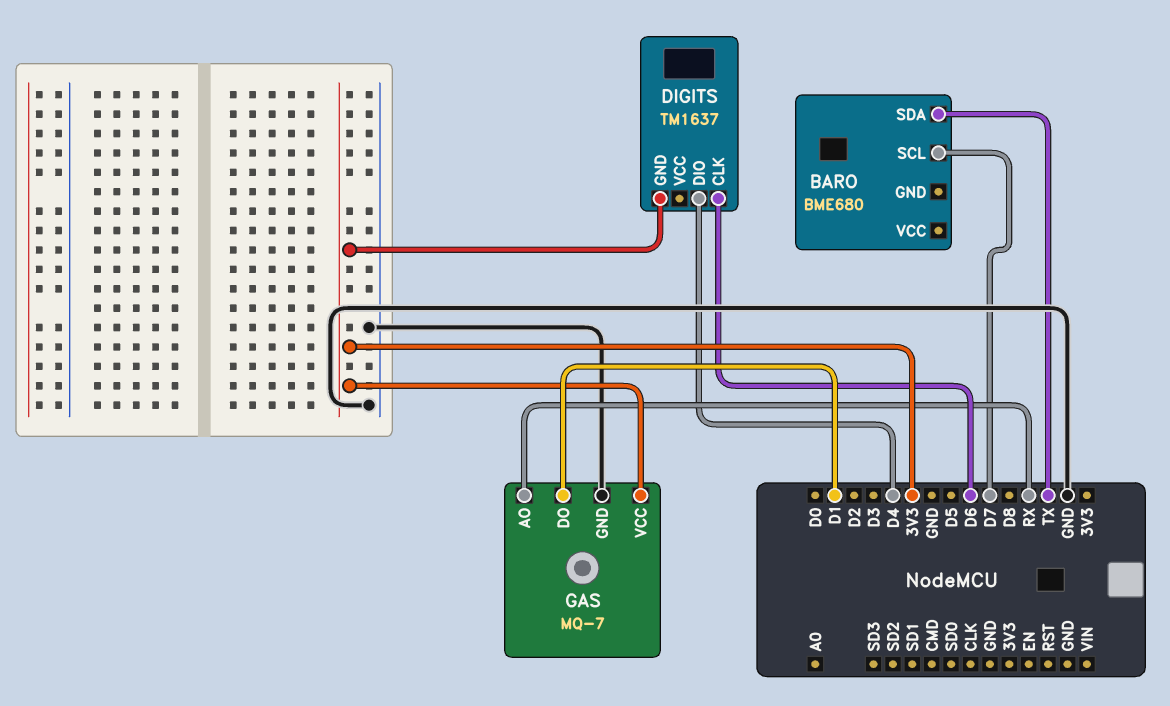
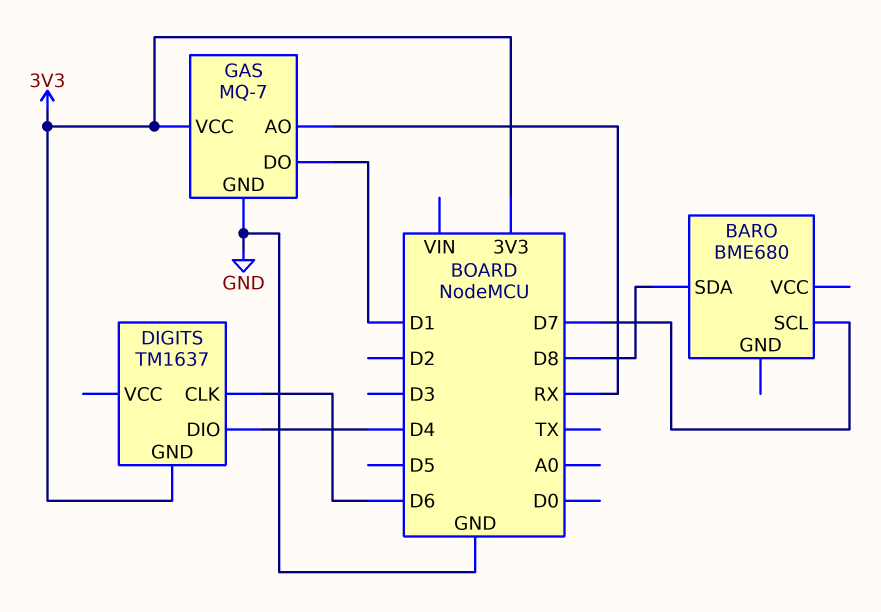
BARO pin SDA: TX -> D8

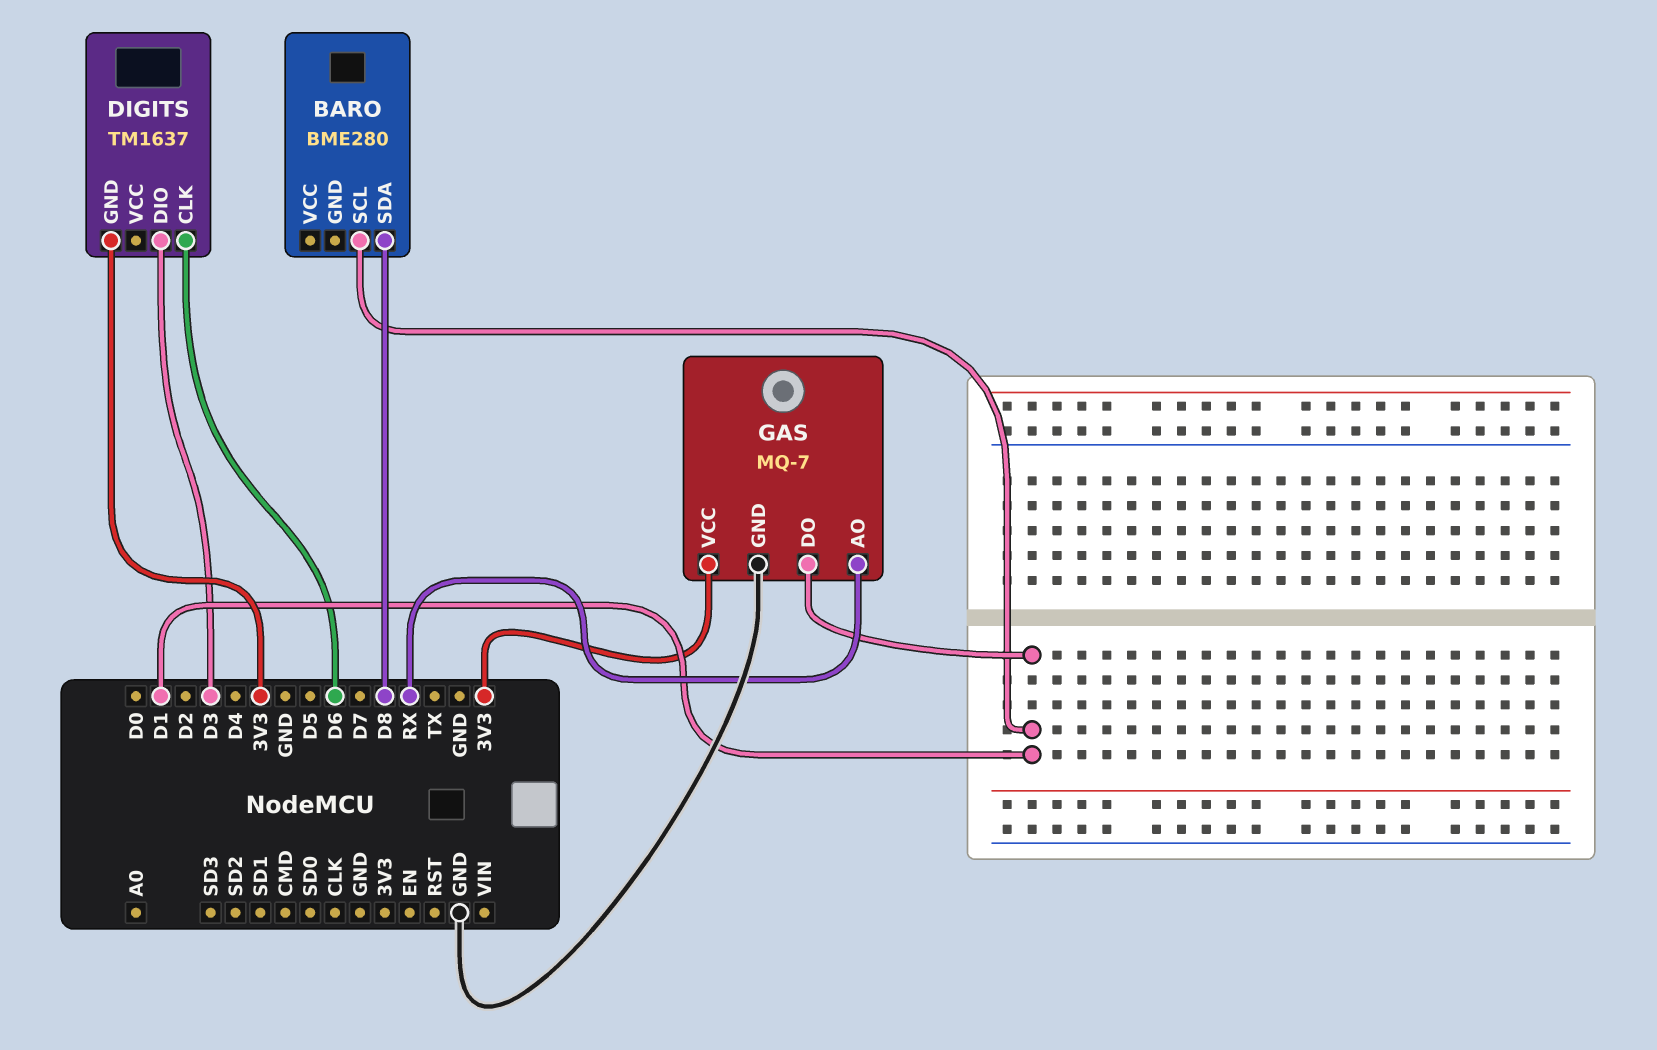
BARO: BME680 -> BME280
BARO pin SCL: D7 -> D1
DIGITS pin DIO: D4 -> D3

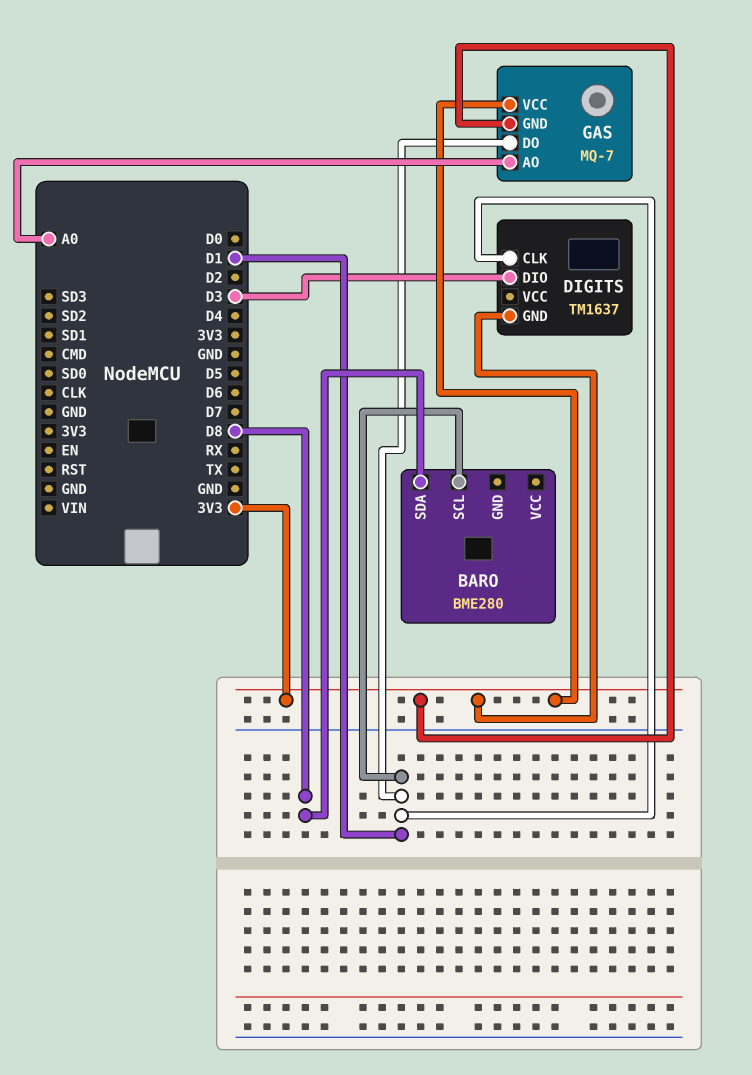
DIGITS pin CLK: D6 -> D1
GAS pin AO: RX -> A0
GAS pin GND: GND -> 3V3

